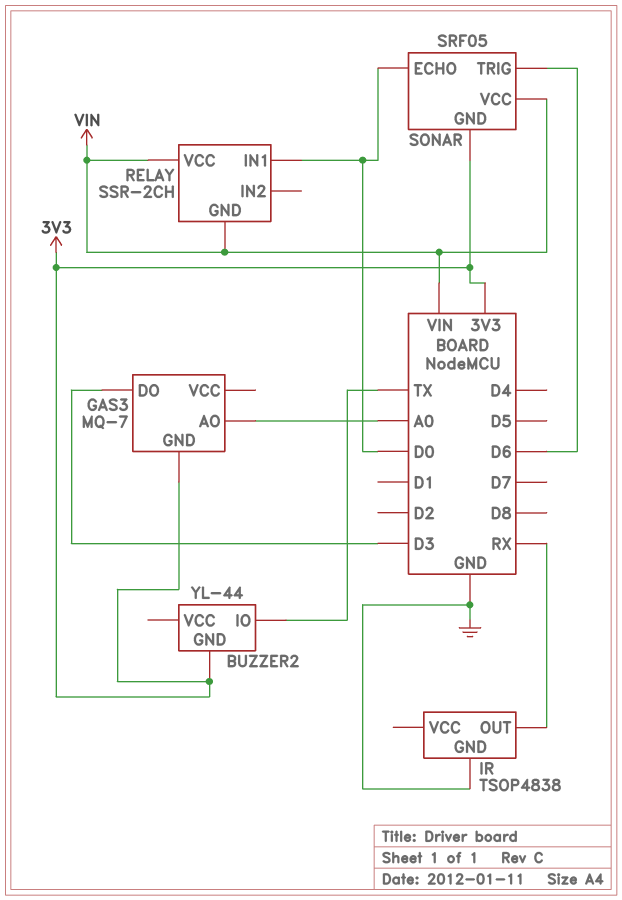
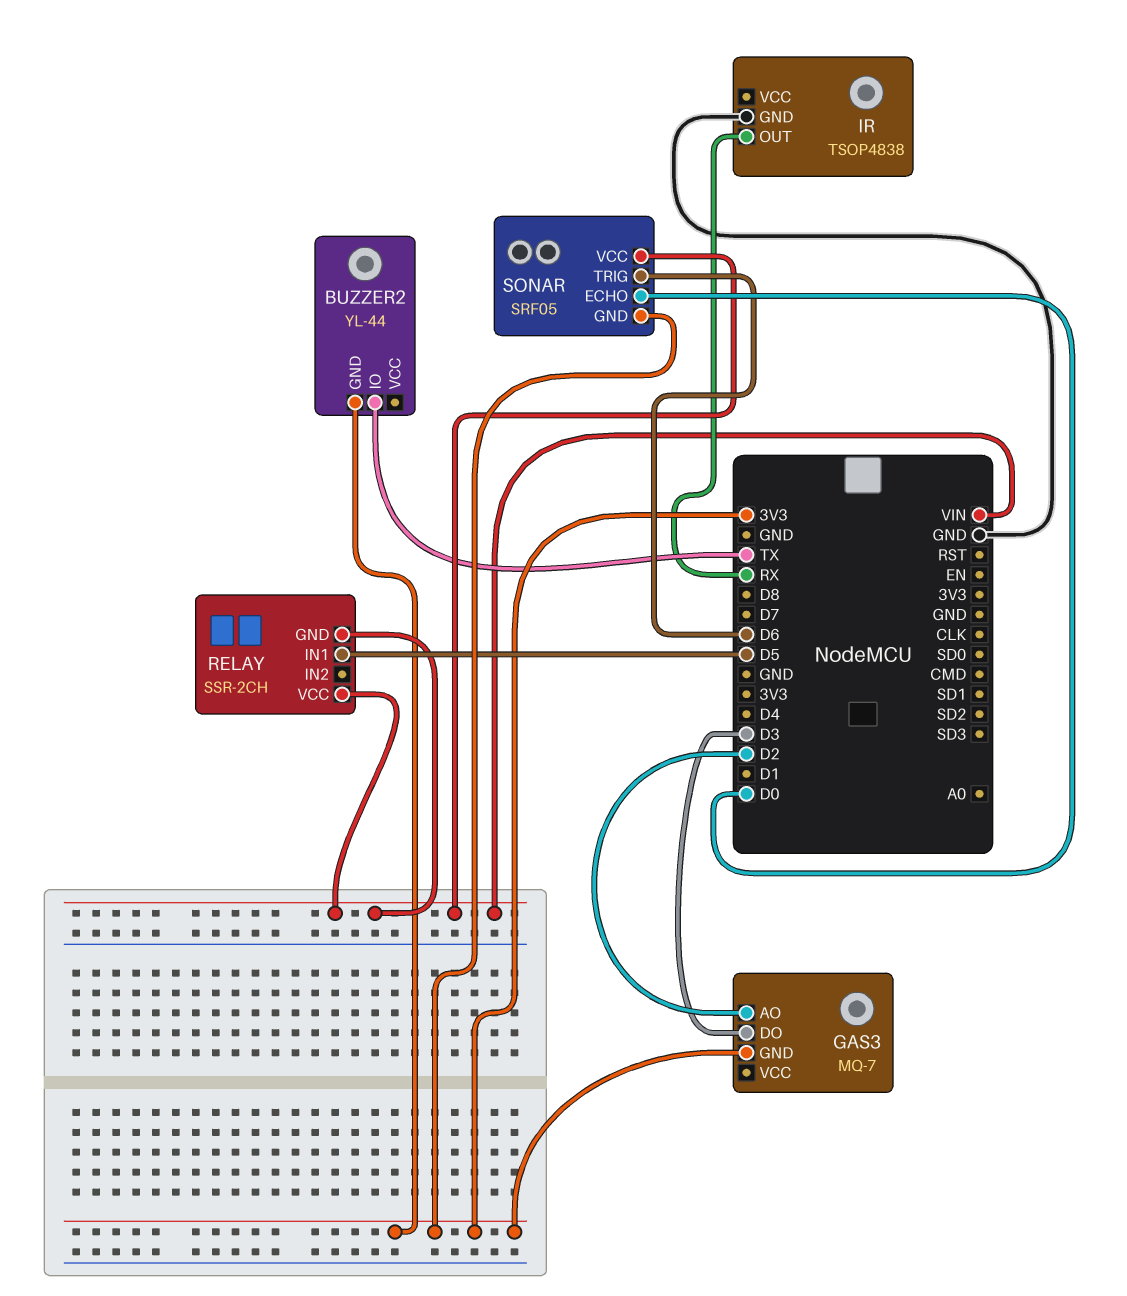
GAS3 pin AO: A0 -> D2
RELAY pin IN1: D0 -> D5

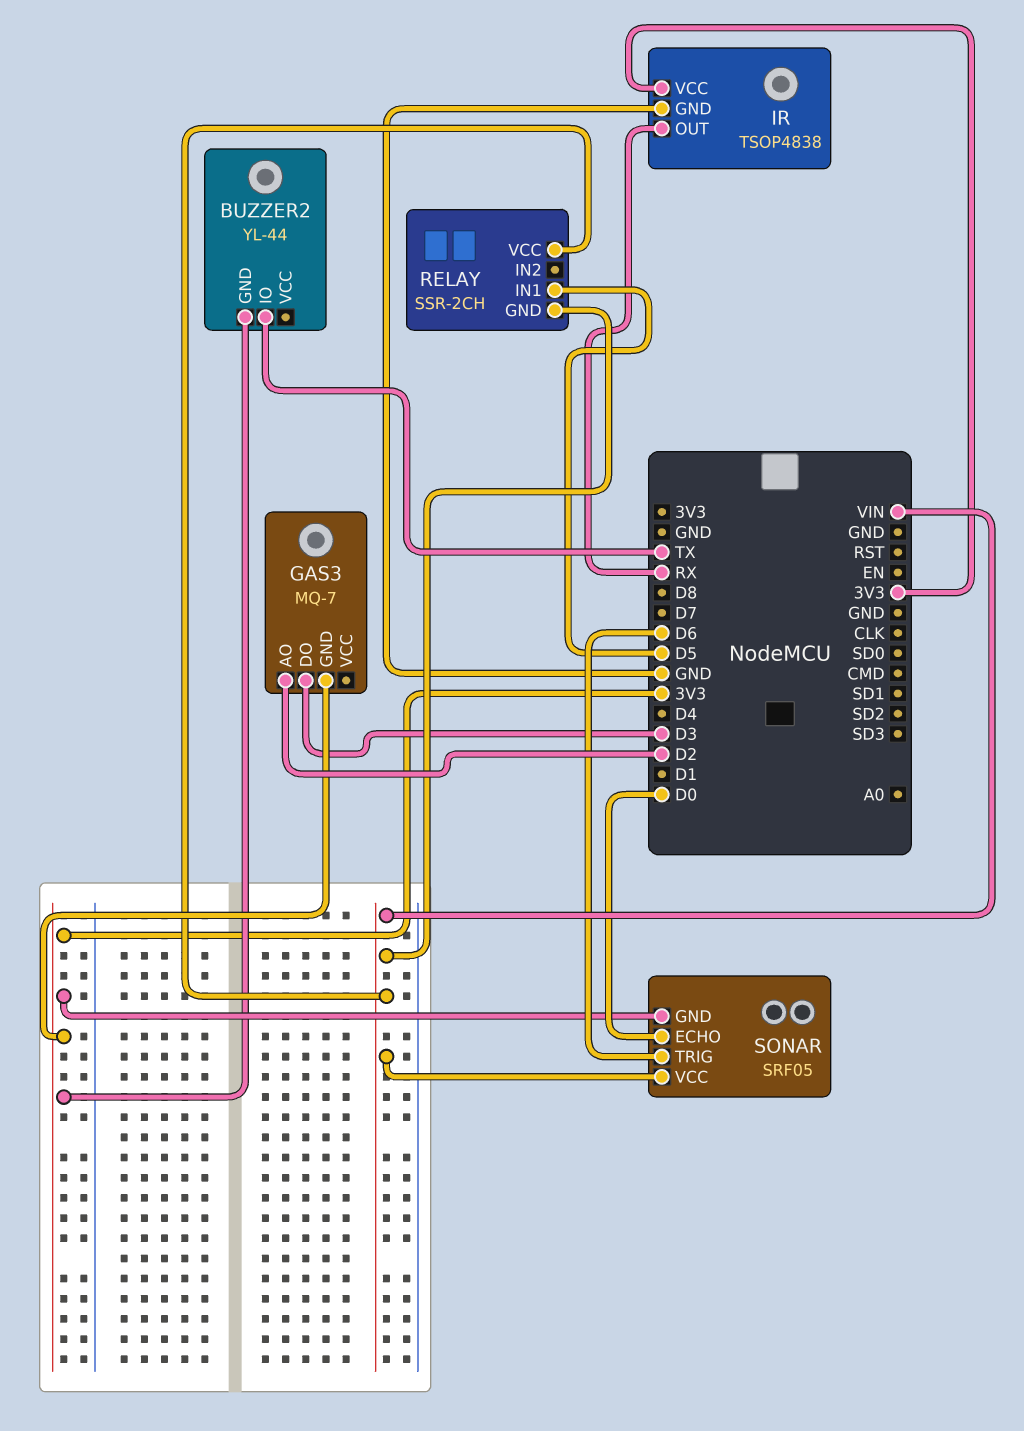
IR pin VCC: none -> 3V3

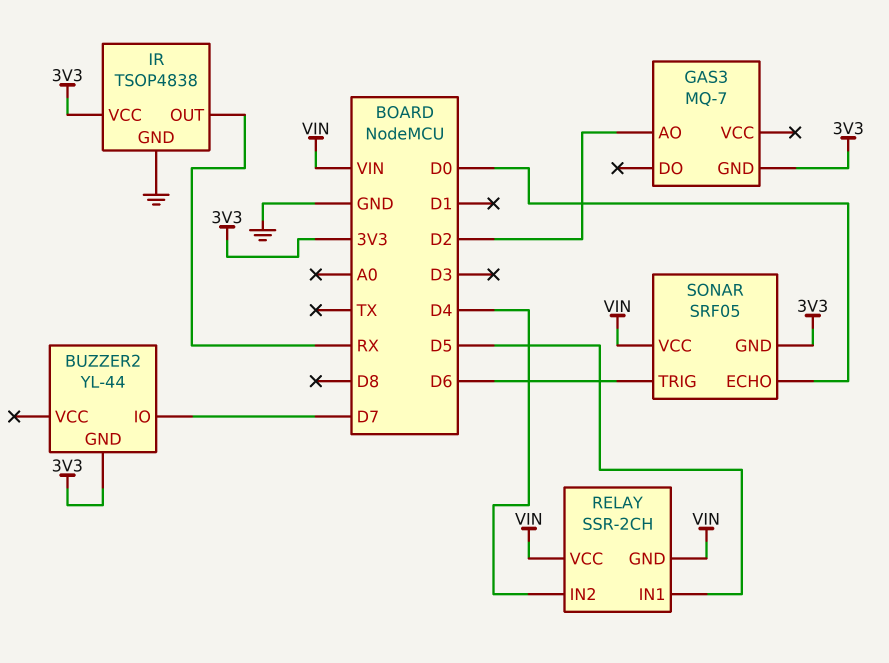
BUZZER2 pin IO: TX -> D7
GAS3 pin DO: D3 -> none
RELAY pin IN2: none -> D4

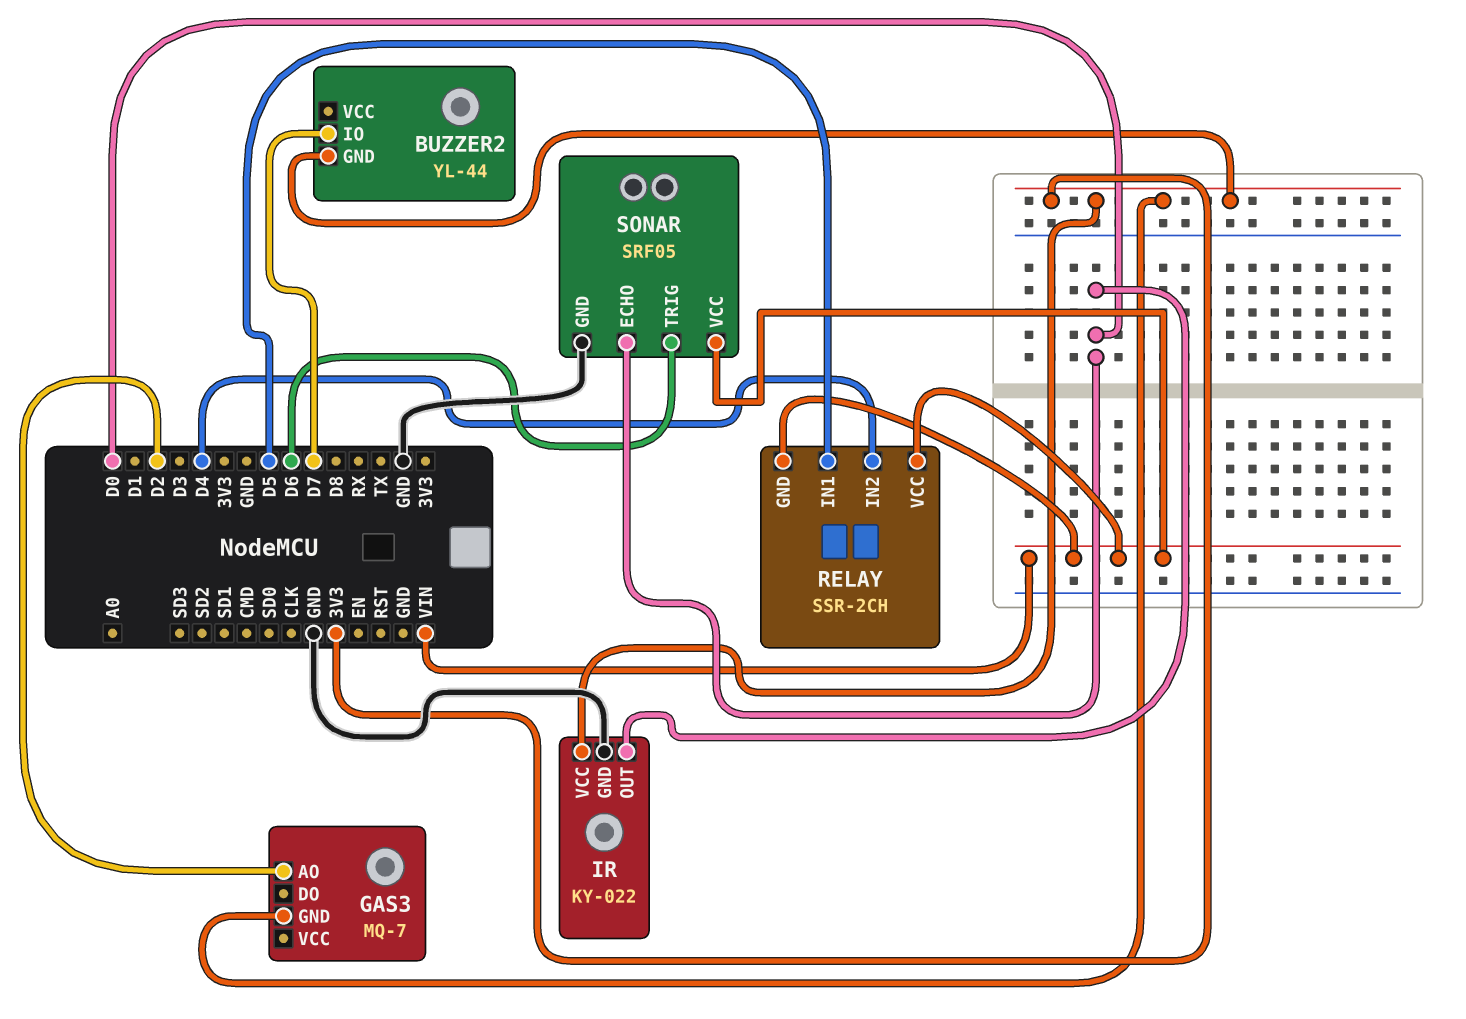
IR: TSOP4838 -> KY-022
IR pin OUT: RX -> D0
SONAR pin GND: 3V3 -> GND

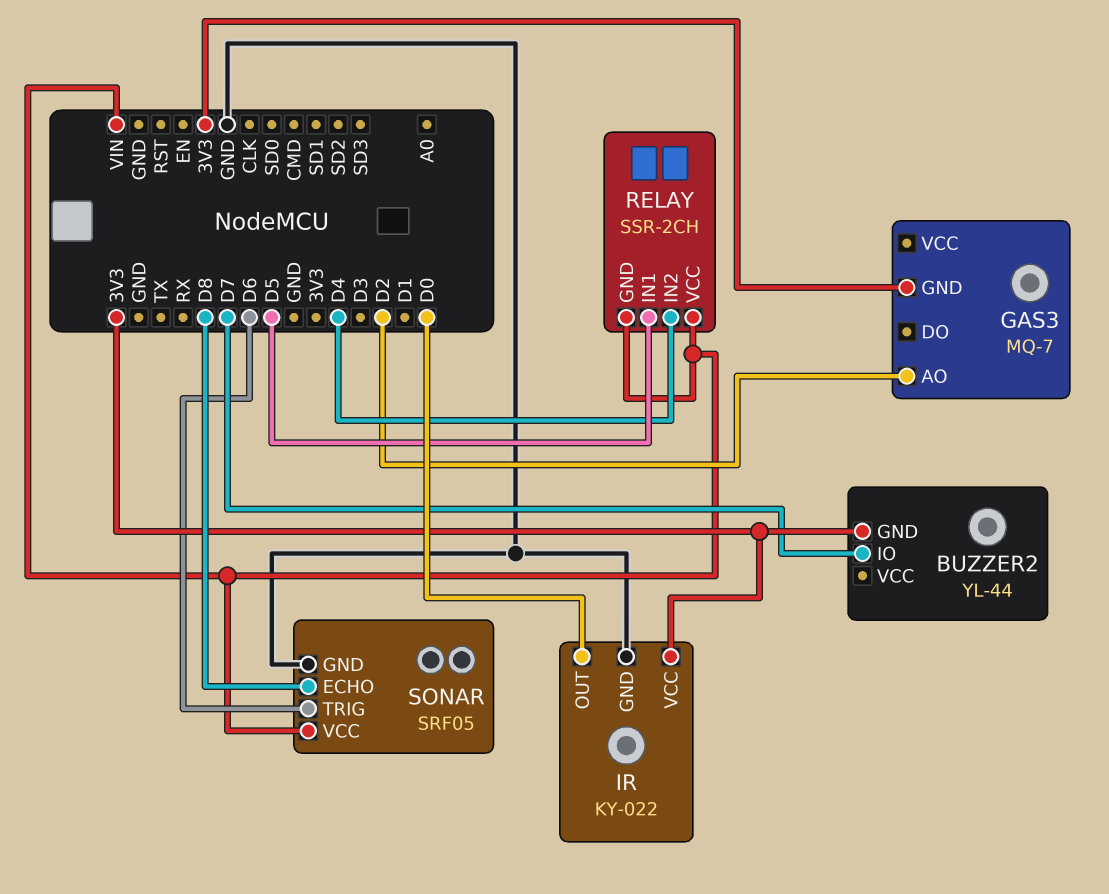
SONAR pin ECHO: D0 -> D8

